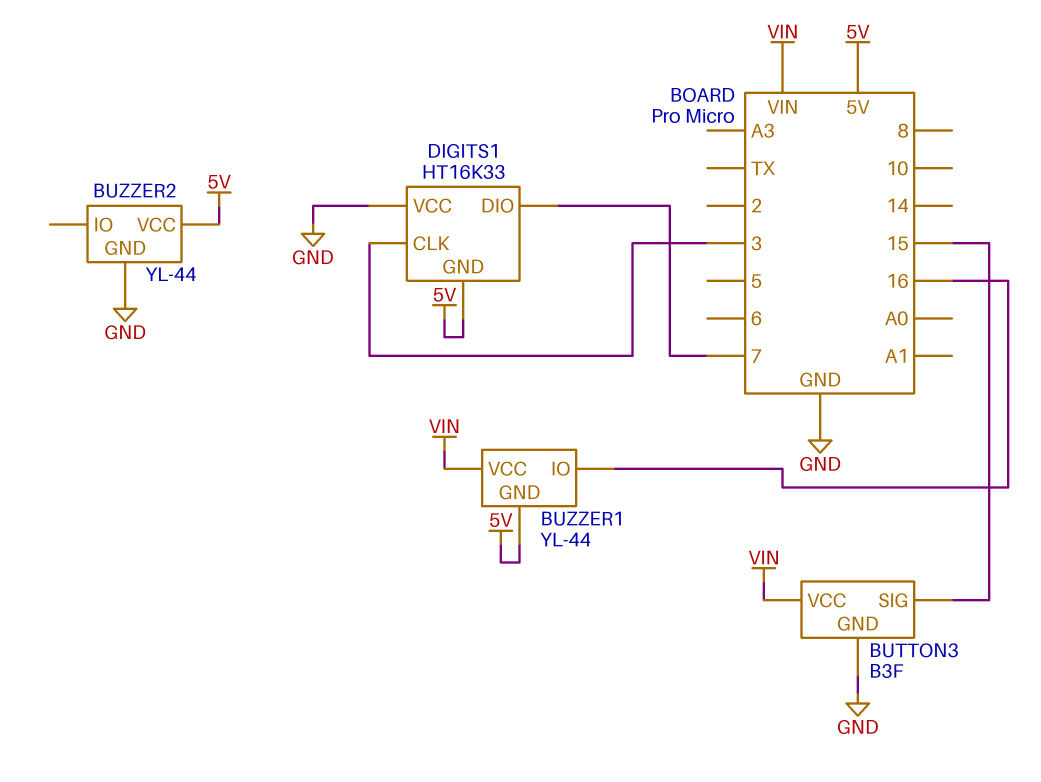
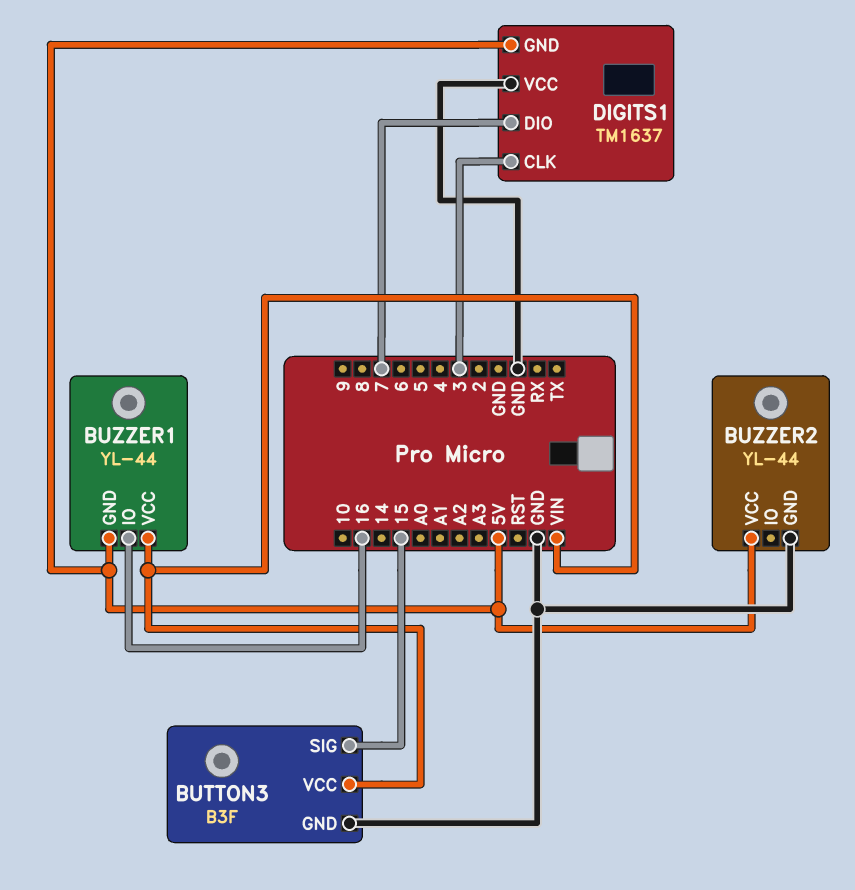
DIGITS1: HT16K33 -> TM1637

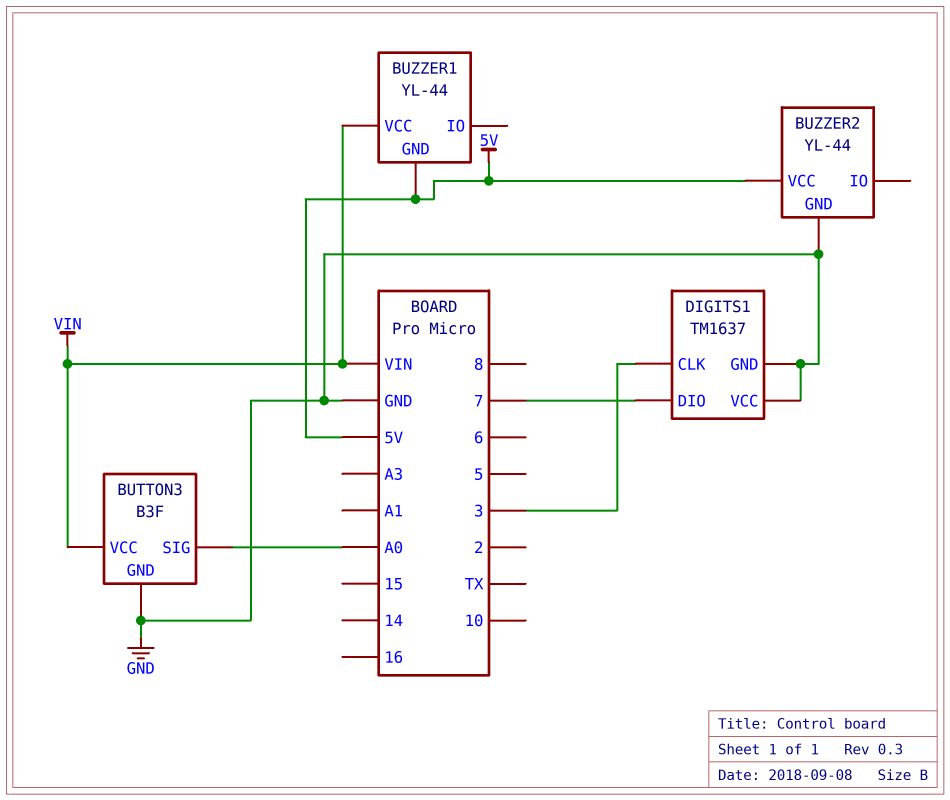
BUTTON3 pin SIG: 15 -> A0
BUZZER1 pin IO: 16 -> none
DIGITS1 pin GND: 5V -> GND

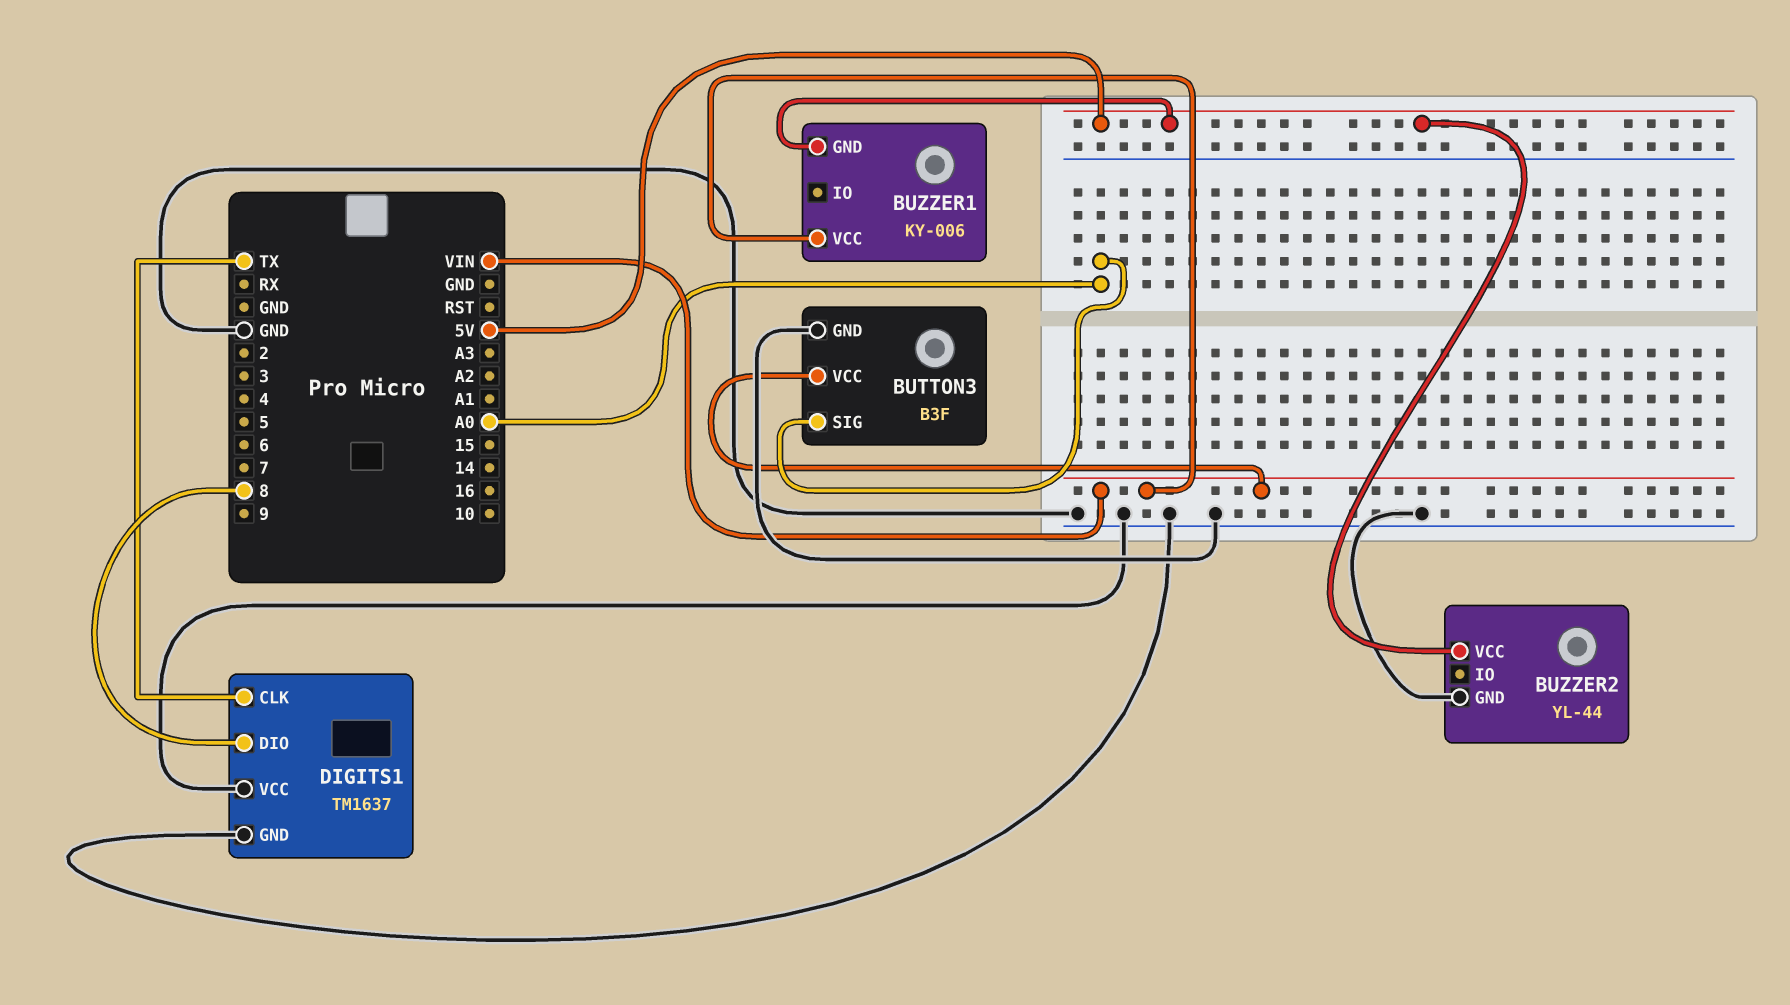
BUZZER1: YL-44 -> KY-006
DIGITS1 pin CLK: 3 -> TX
DIGITS1 pin DIO: 7 -> 8

